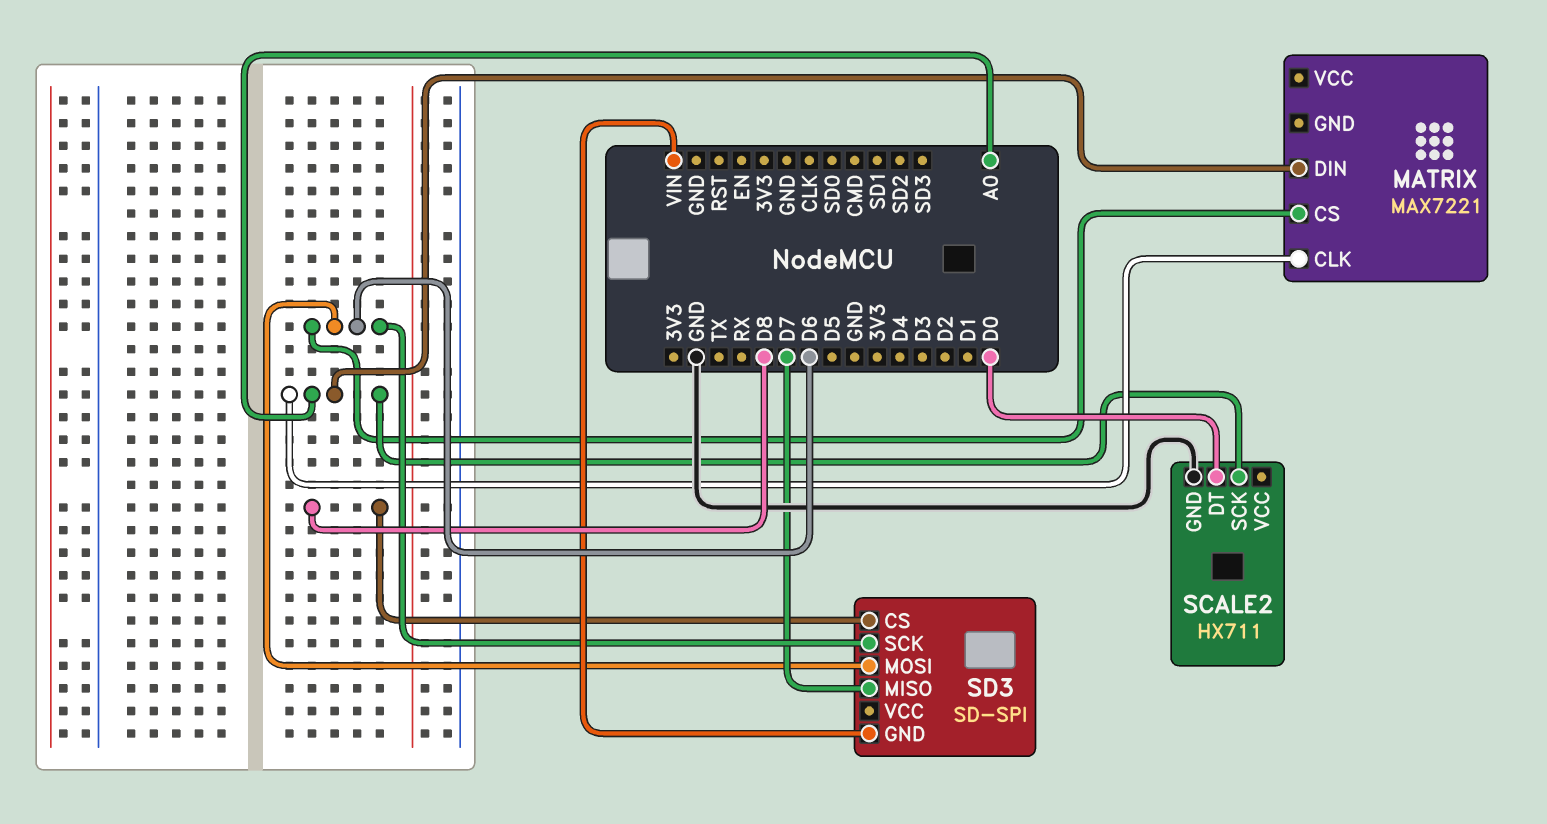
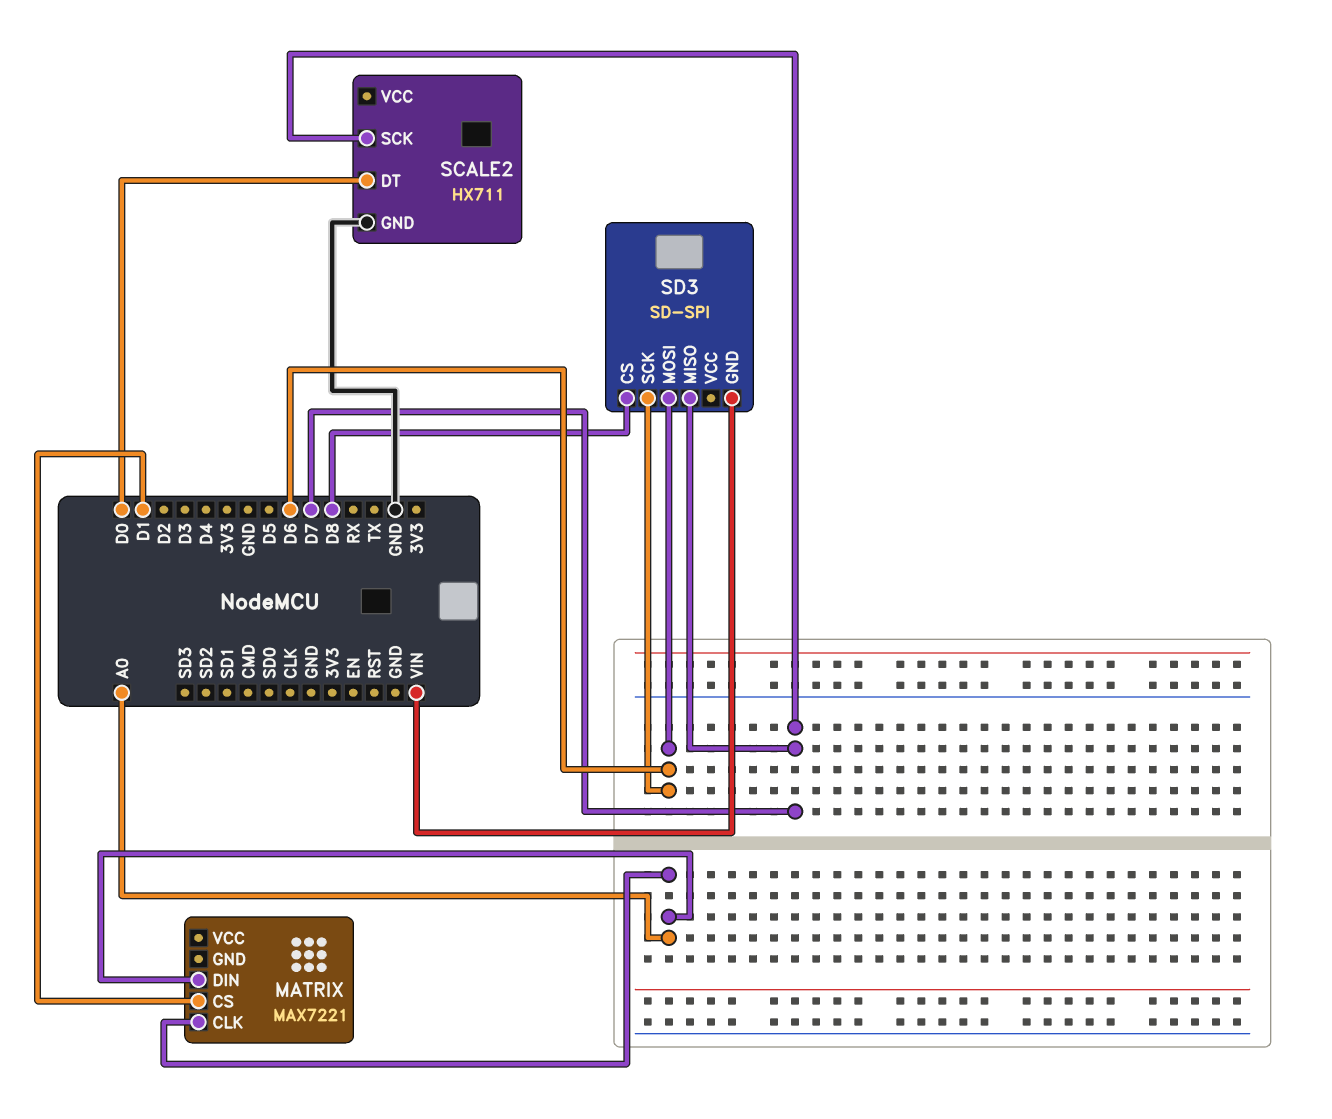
MATRIX pin CS: D6 -> D1
SCALE2 pin SCK: A0 -> D7

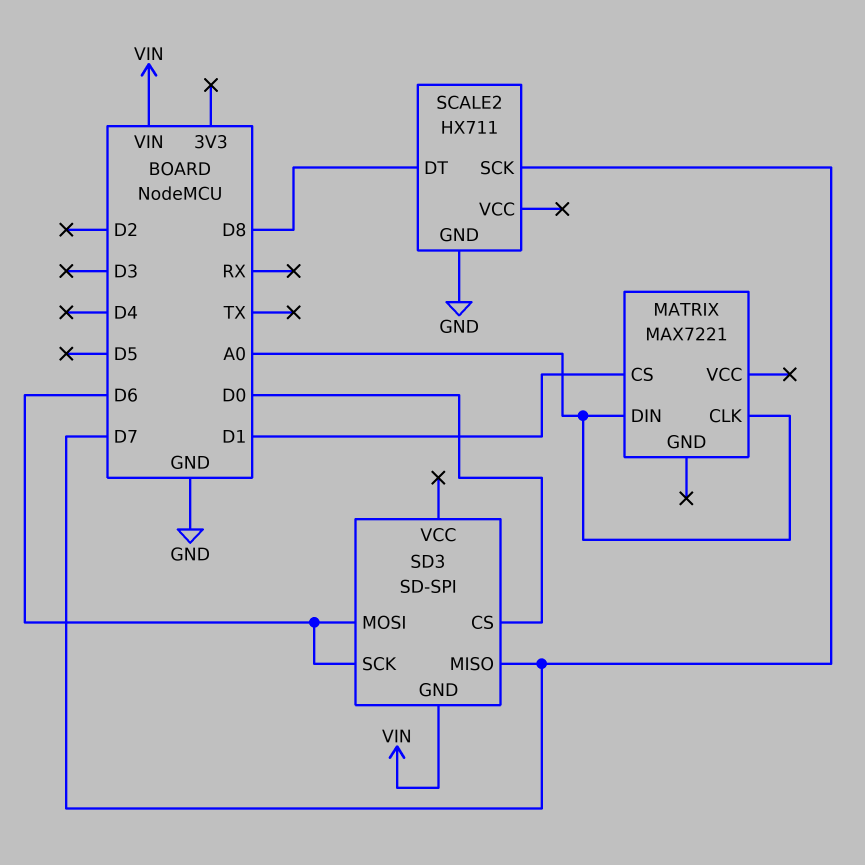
SCALE2 pin DT: D0 -> D8
SD3 pin CS: D8 -> D0

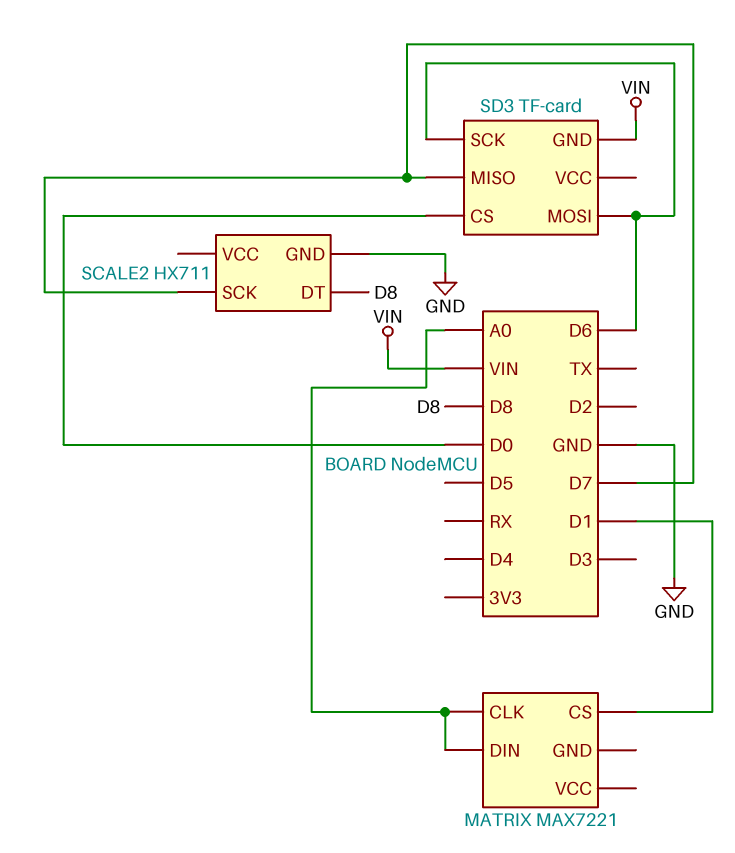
SD3: SD-SPI -> TF-card

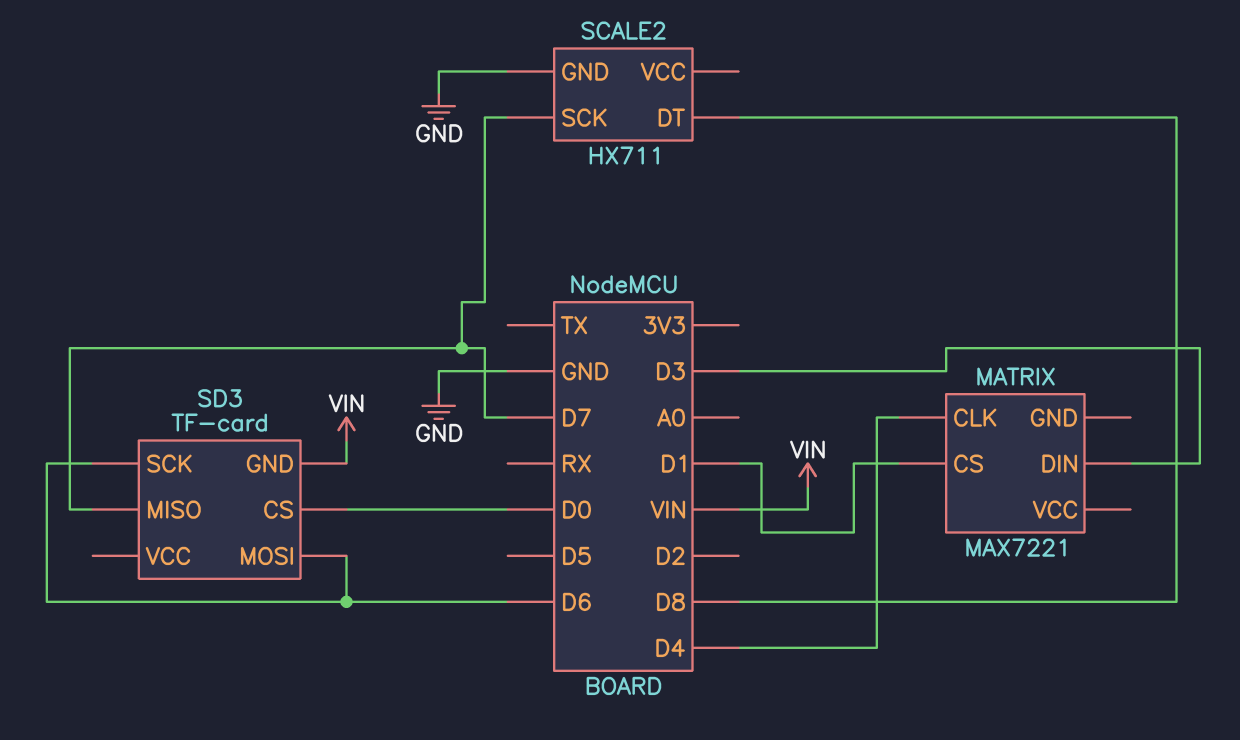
MATRIX pin CLK: A0 -> D4
MATRIX pin DIN: A0 -> D3

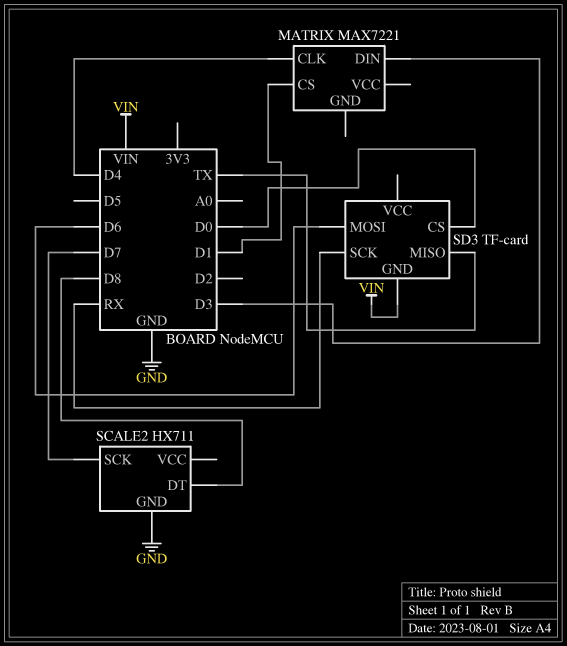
SD3 pin MISO: D7 -> TX
SD3 pin SCK: D6 -> RX

